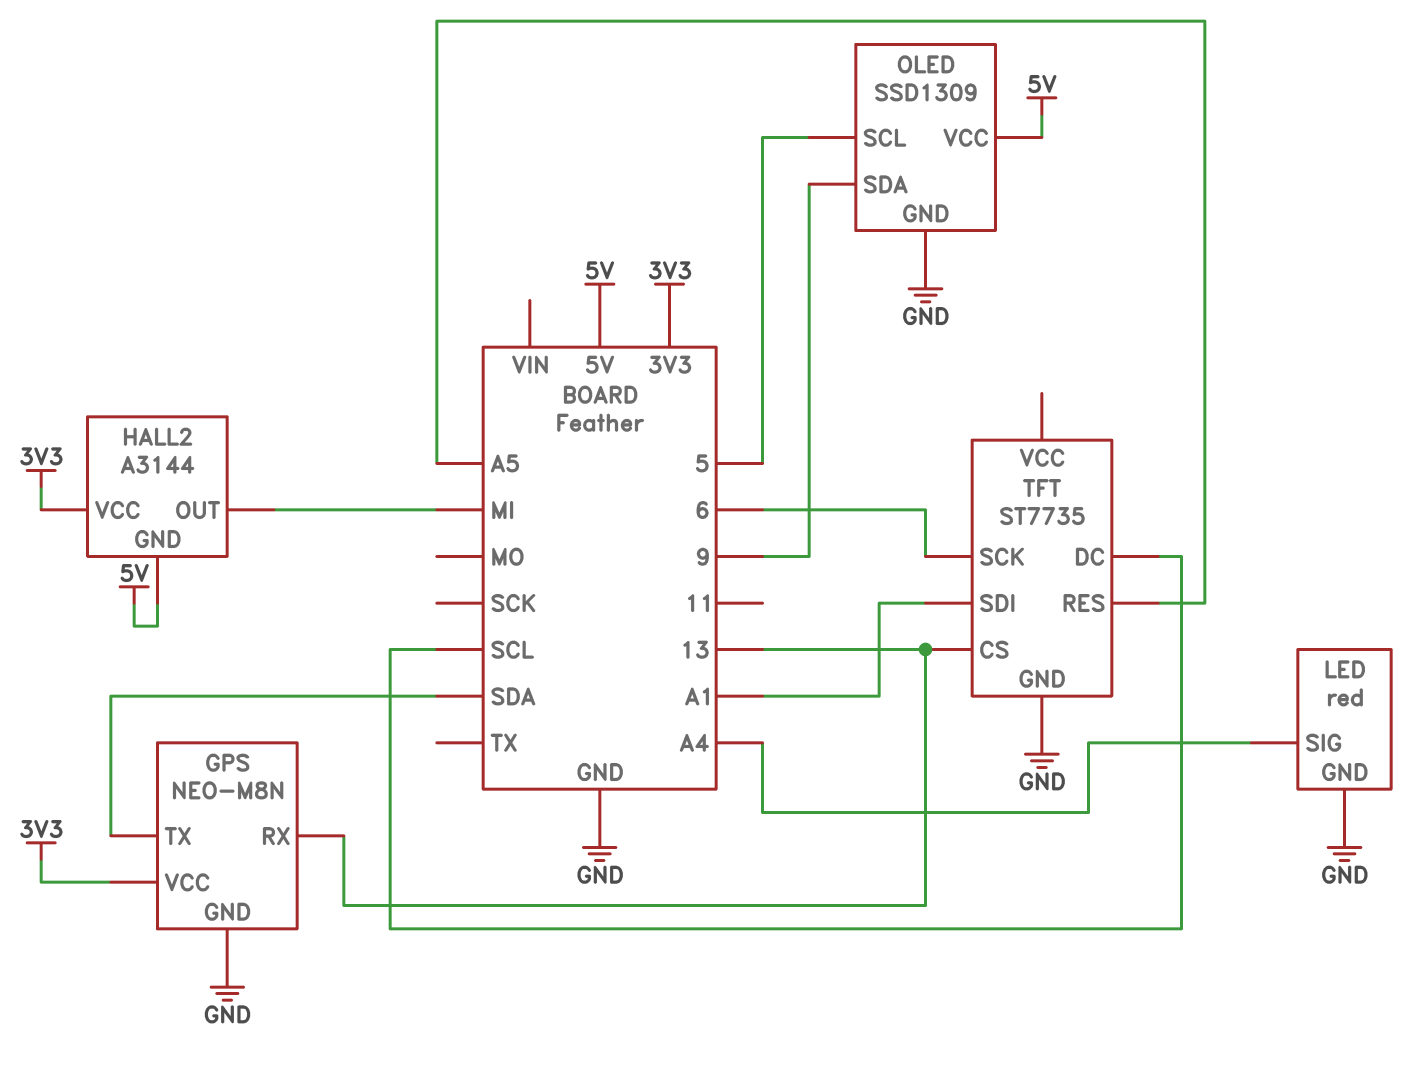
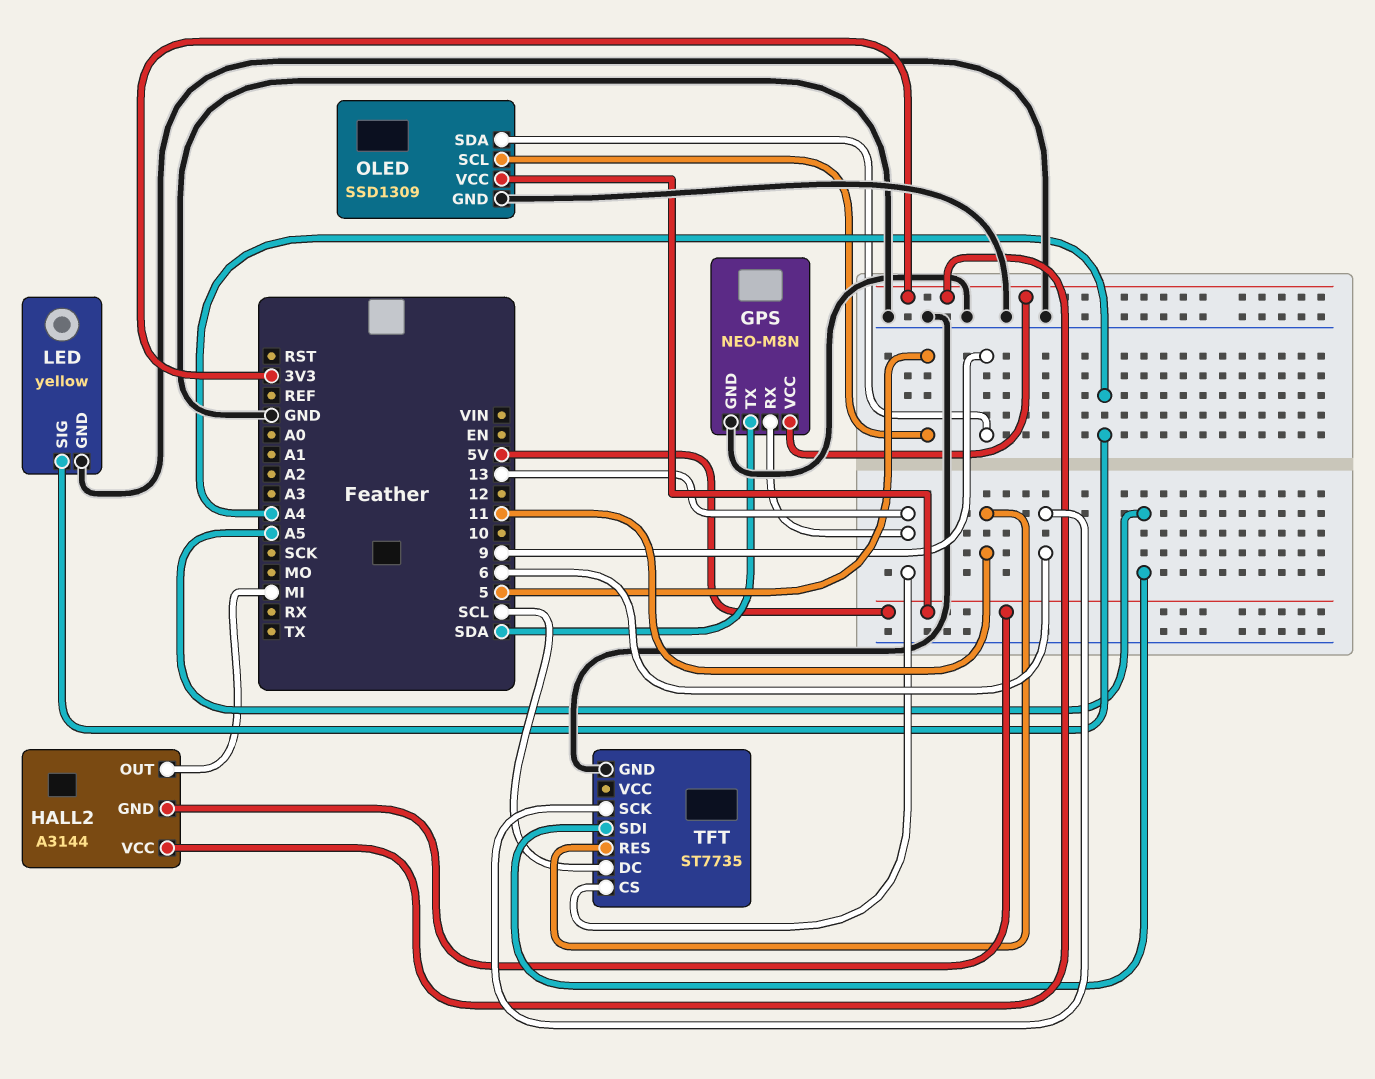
LED: red -> yellow
TFT pin RES: A5 -> 11
TFT pin SDI: A1 -> A5

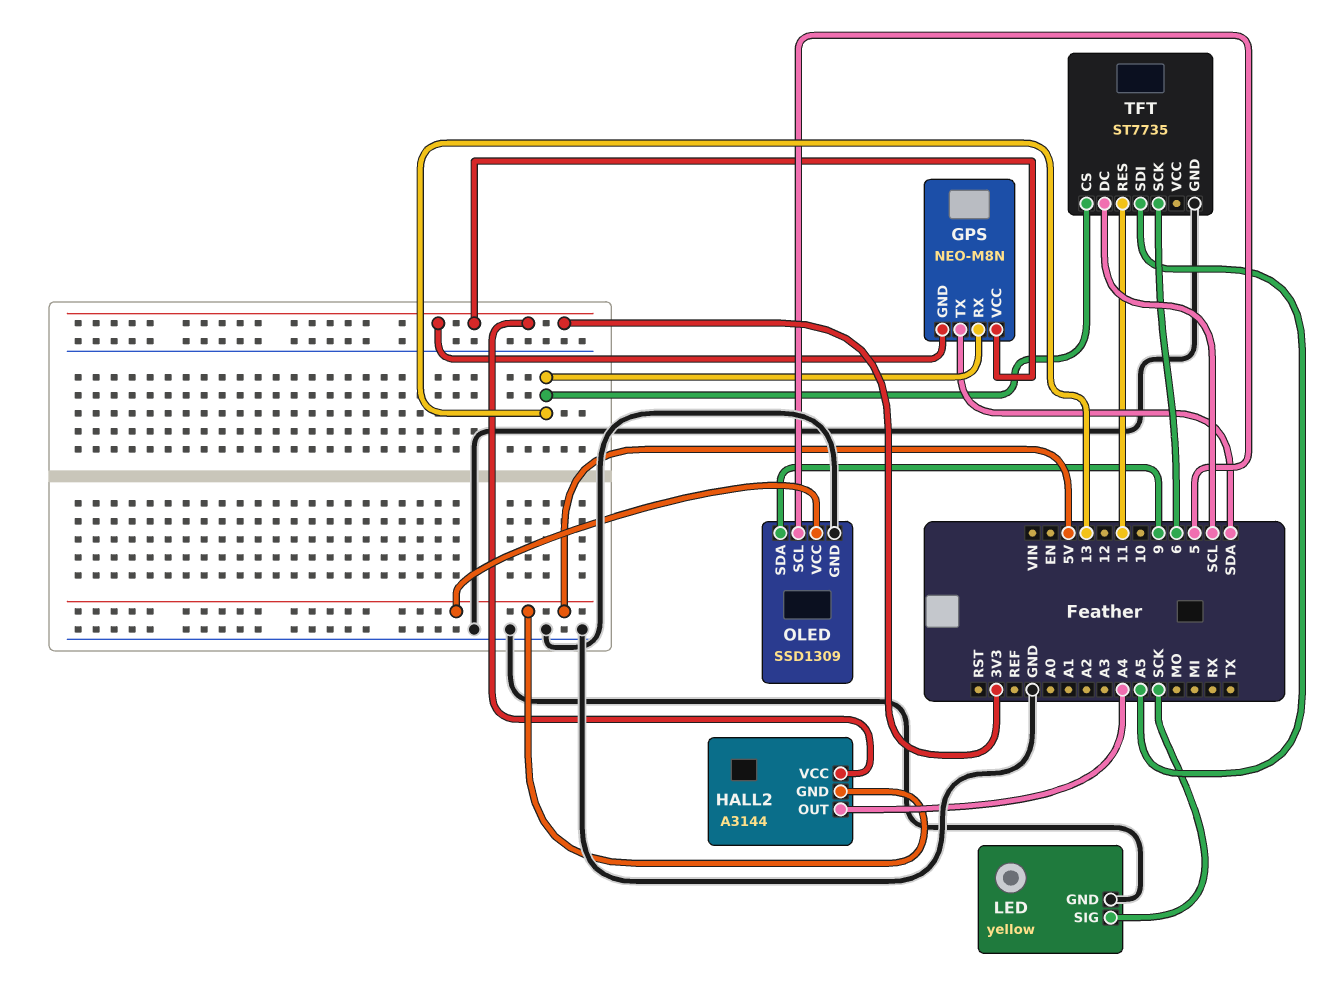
GPS pin GND: GND -> 3V3
HALL2 pin OUT: MI -> A4
LED pin SIG: A4 -> SCK

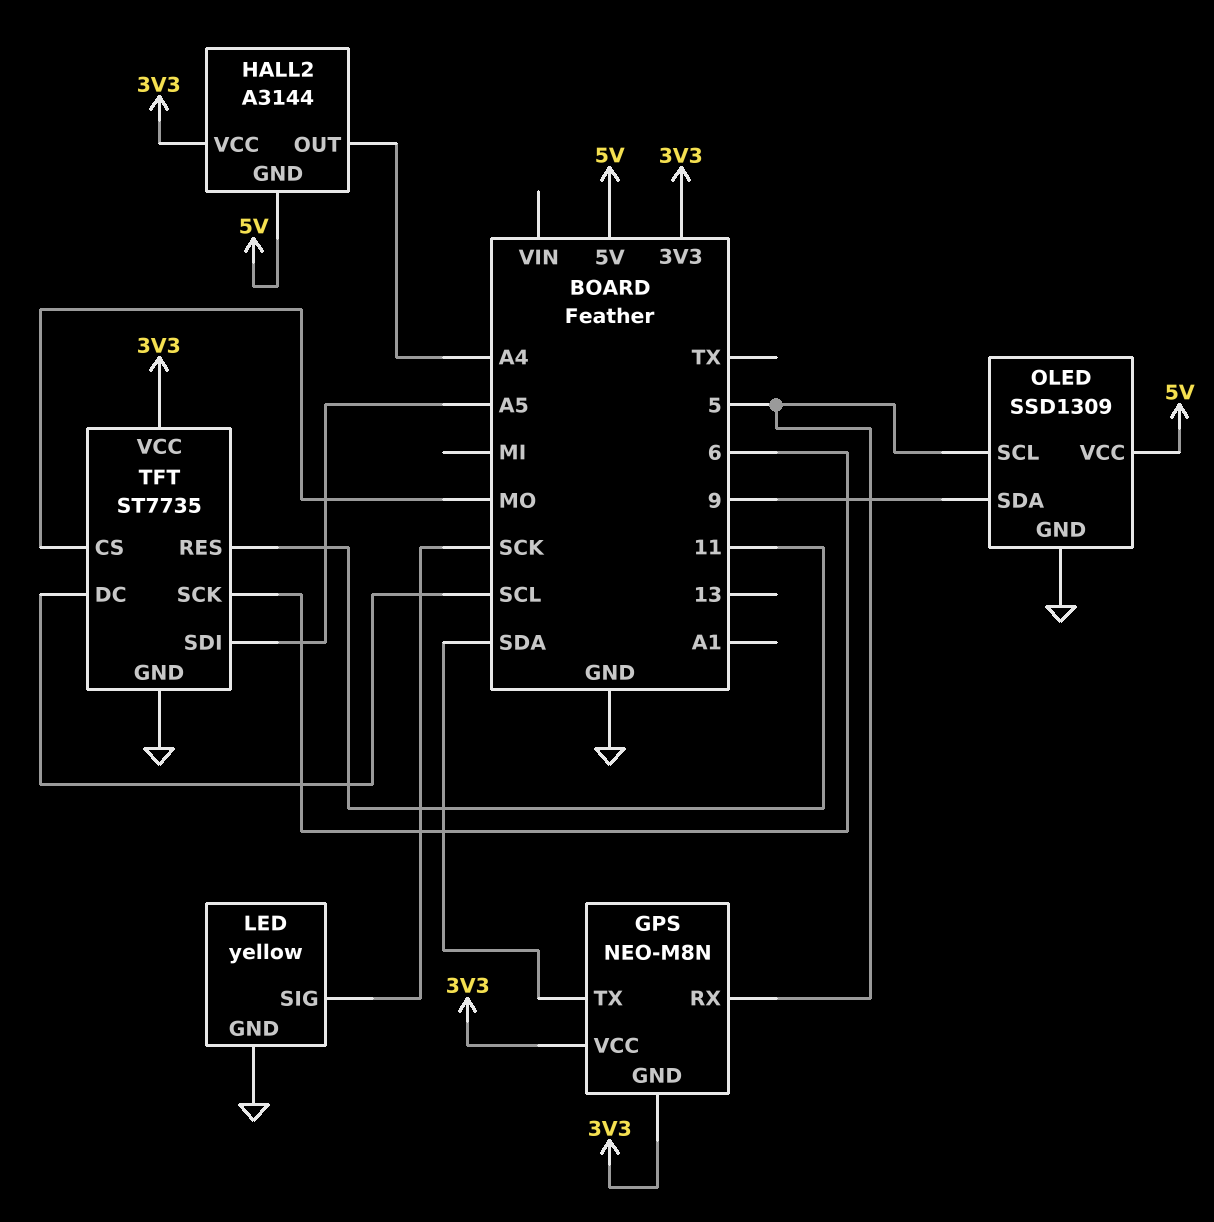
GPS pin RX: 13 -> 5
TFT pin CS: 13 -> MO
TFT pin VCC: none -> 3V3

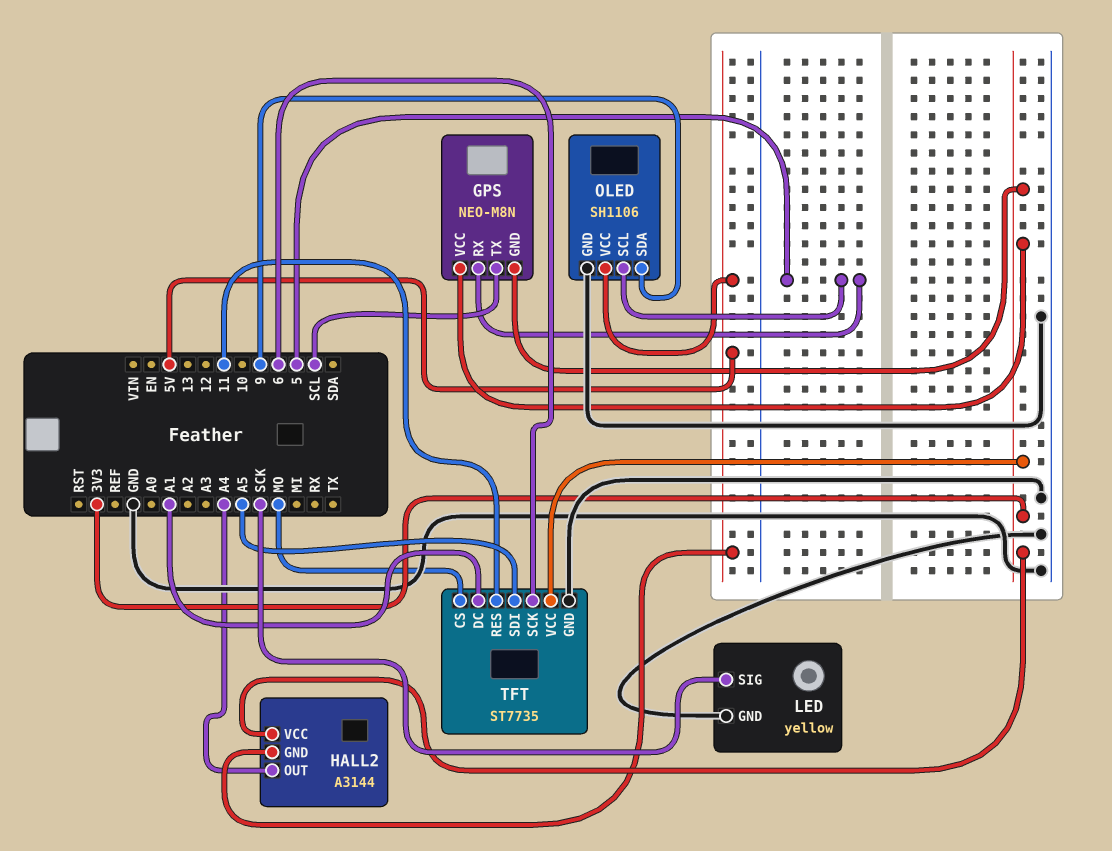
GPS pin TX: SDA -> SCL
OLED: SSD1309 -> SH1106
TFT pin DC: SCL -> A1

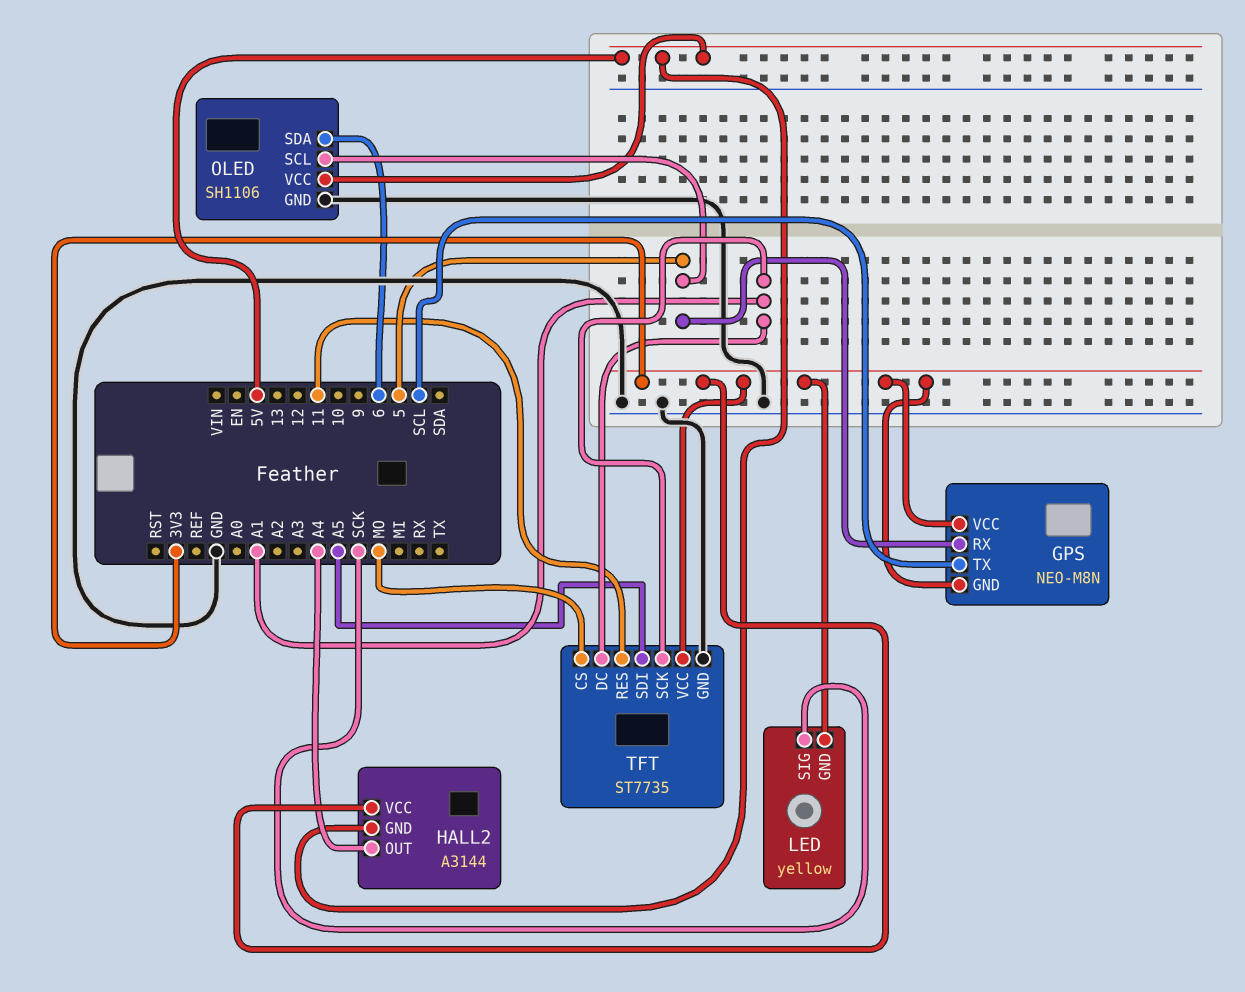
LED pin GND: GND -> 3V3
OLED pin SDA: 9 -> 6
TFT pin SCK: 6 -> A1

